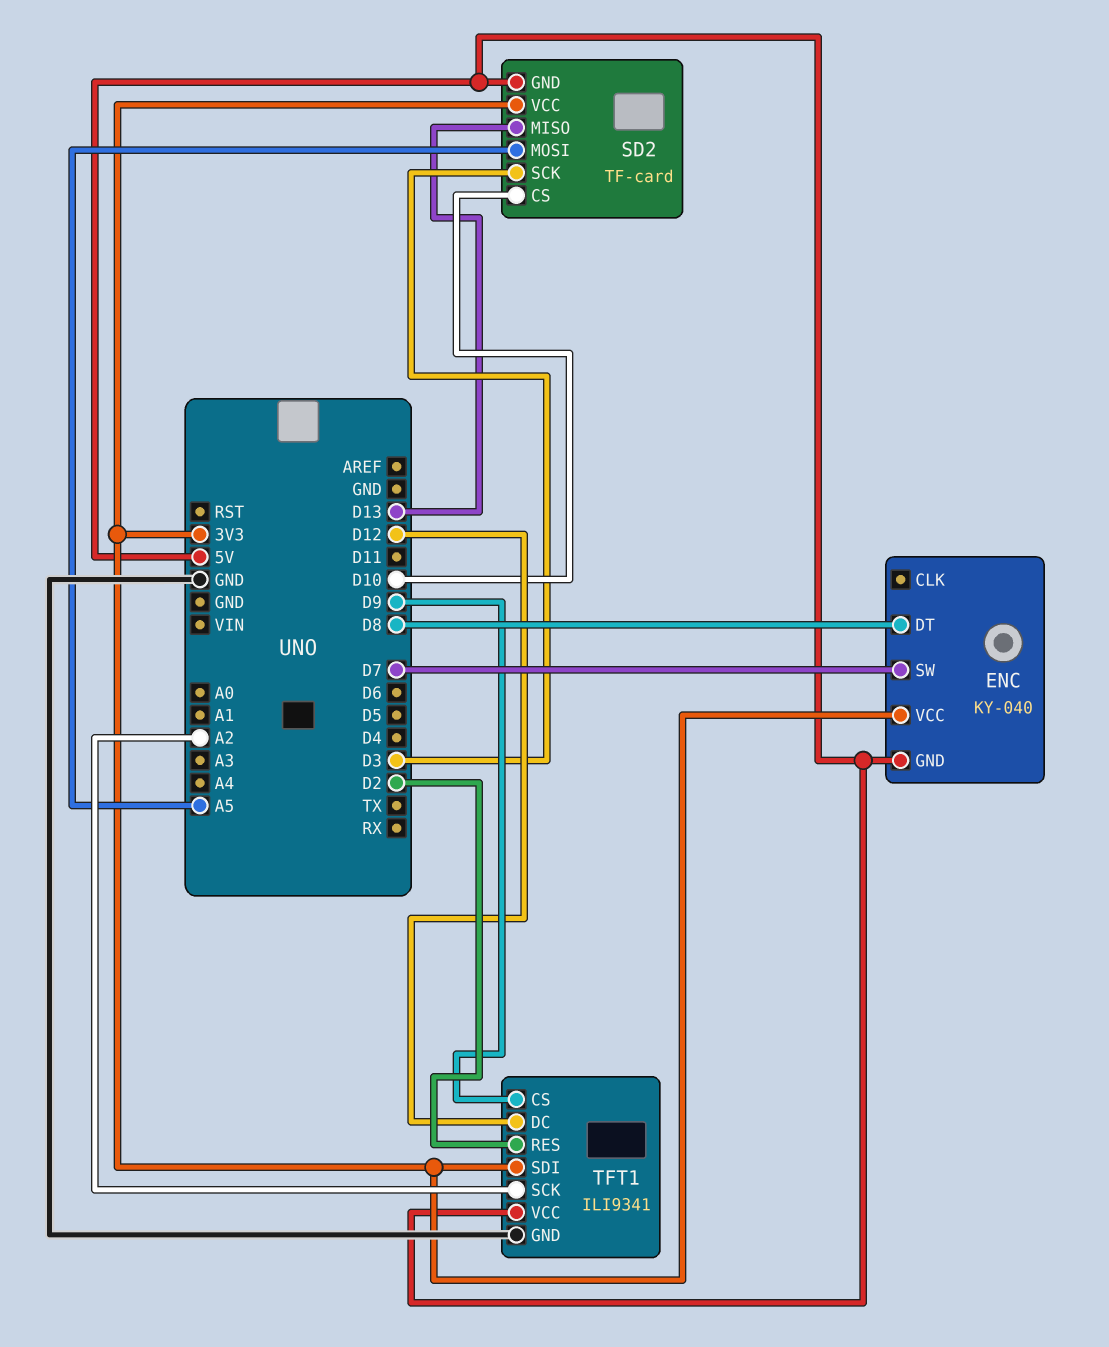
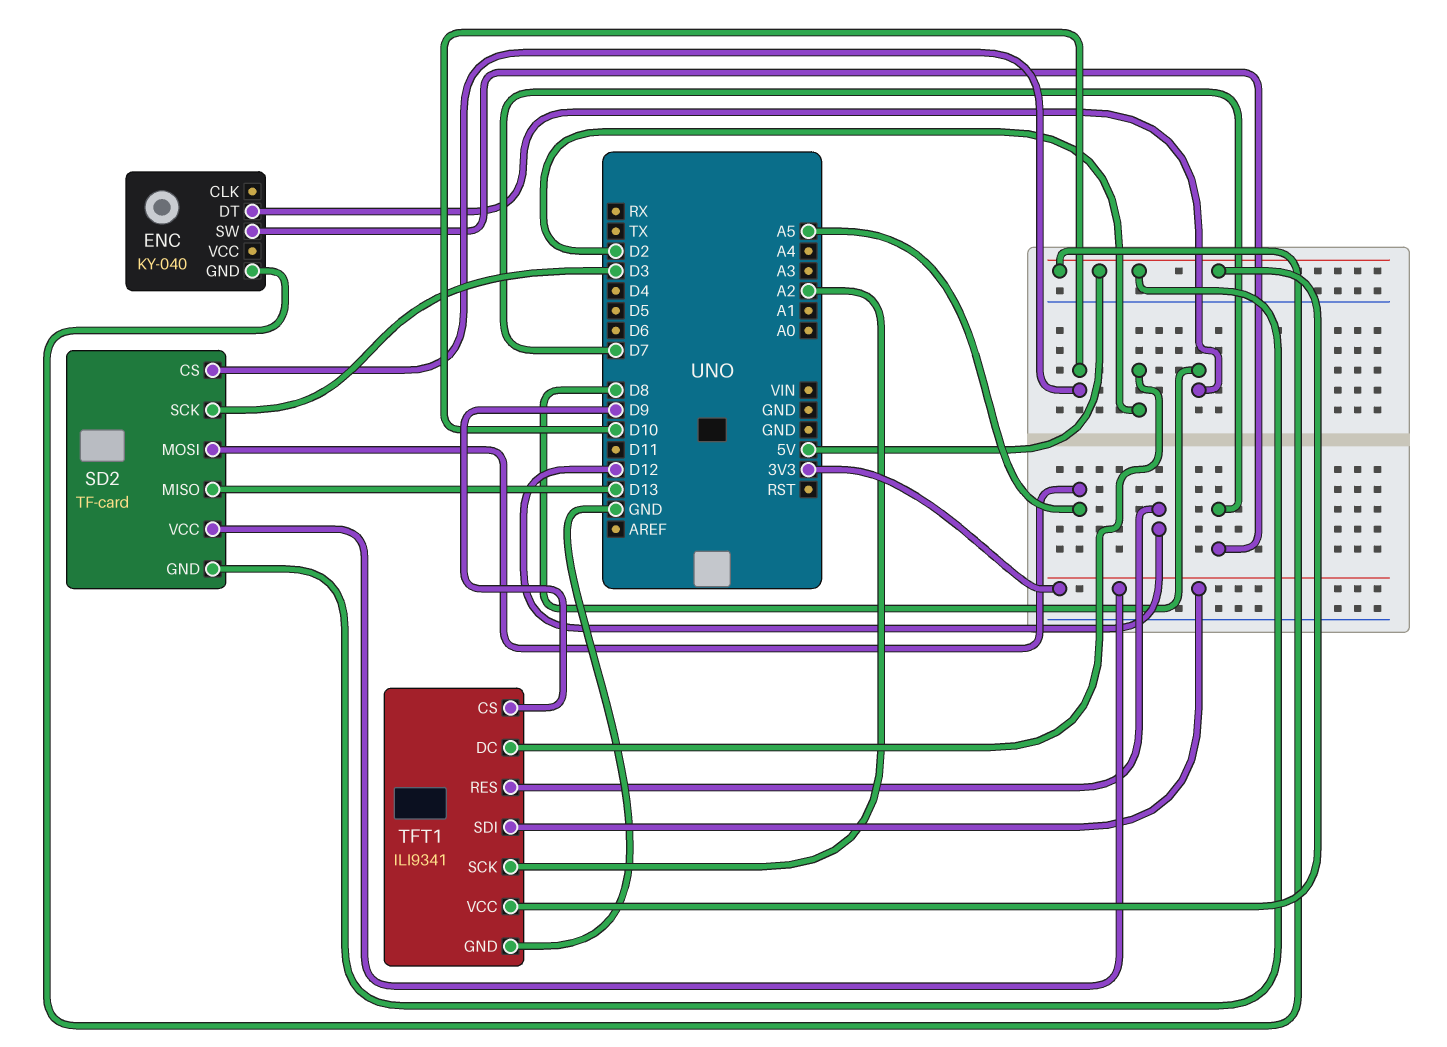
ENC pin VCC: 3V3 -> none
TFT1 pin DC: D12 -> D2
TFT1 pin RES: D2 -> D12

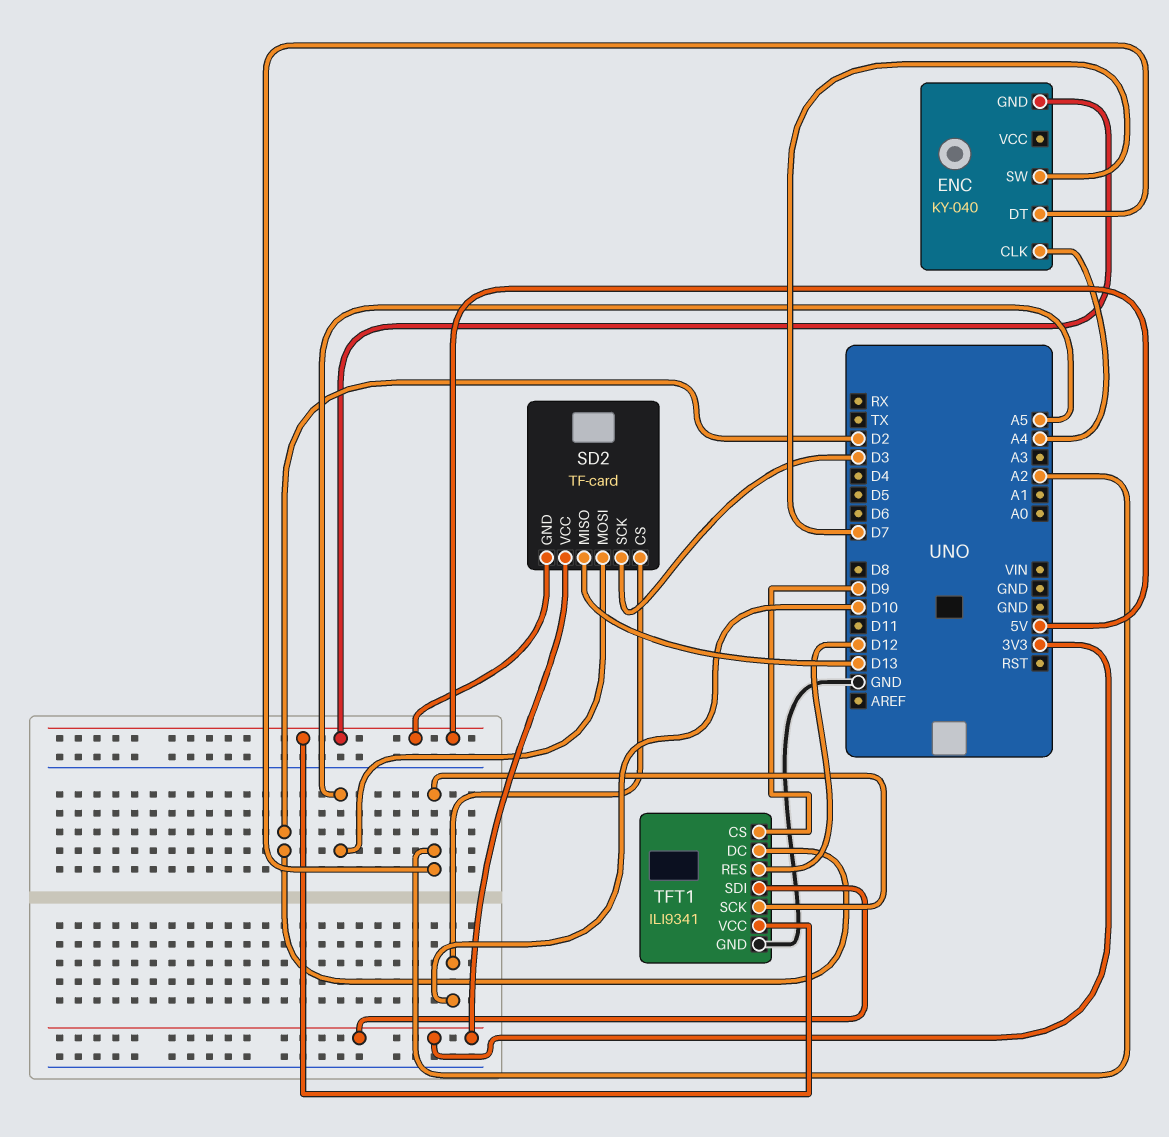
ENC pin CLK: none -> A4
ENC pin DT: D8 -> A2

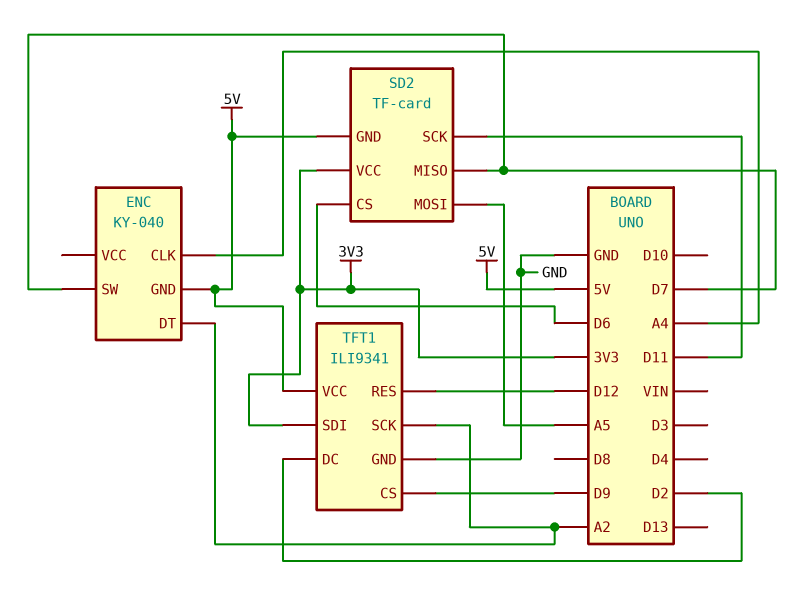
SD2 pin CS: D10 -> D6
SD2 pin MISO: D13 -> D7
SD2 pin SCK: D3 -> D11

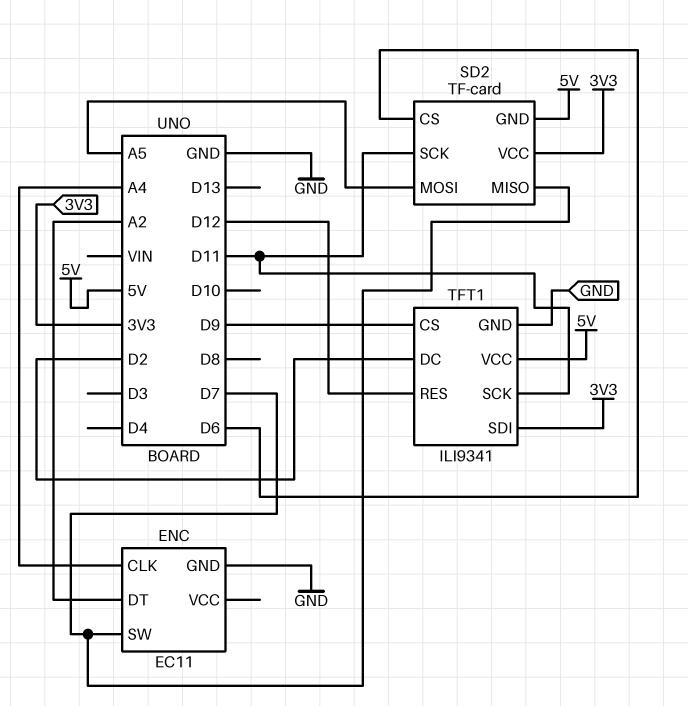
ENC: KY-040 -> EC11
ENC pin GND: 5V -> GND
TFT1 pin SCK: A2 -> D11

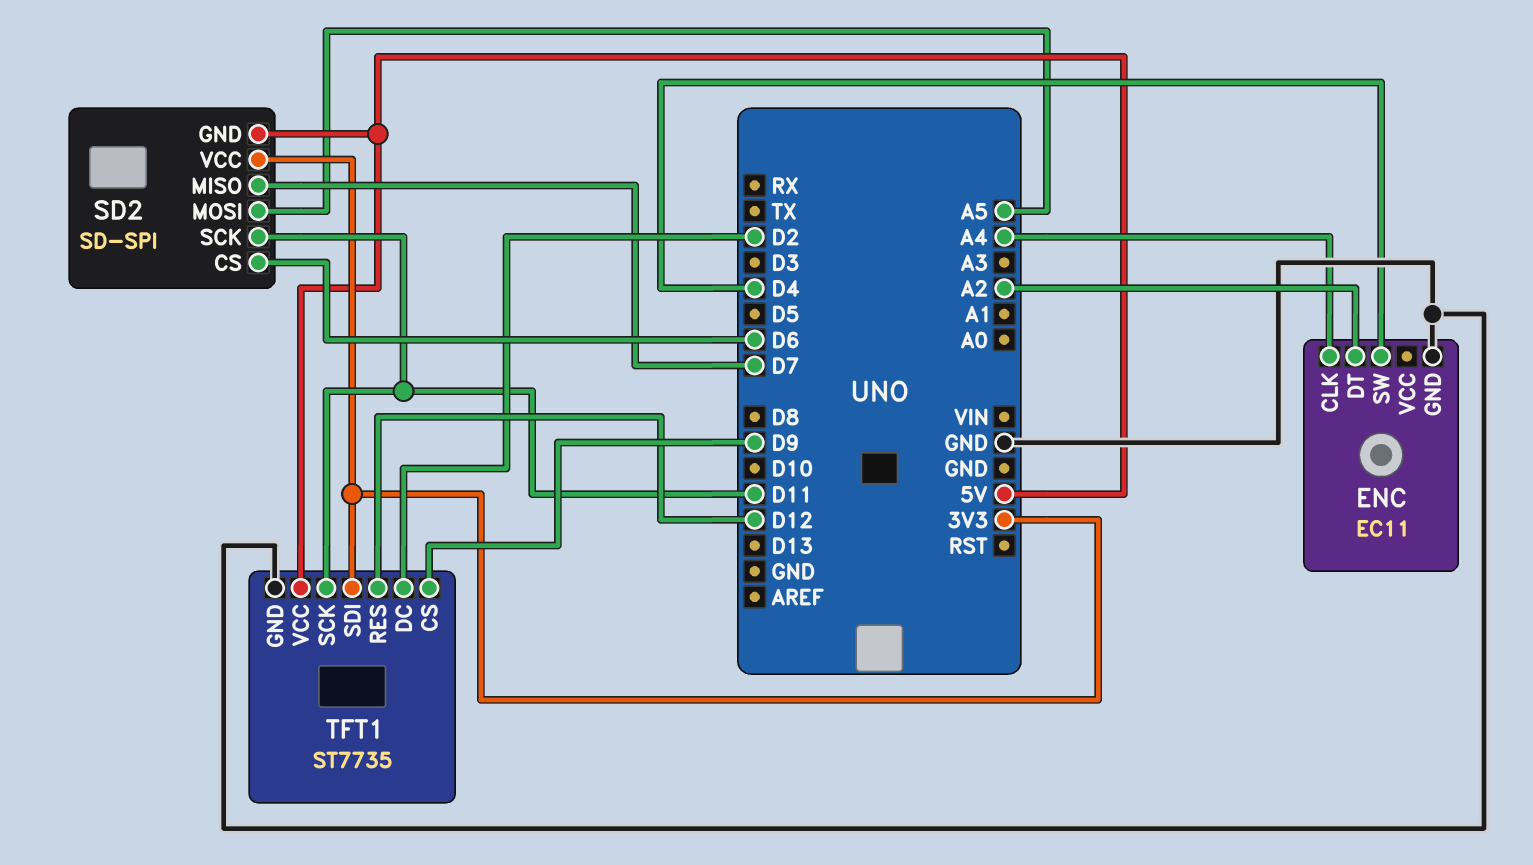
ENC pin SW: D7 -> D4
SD2: TF-card -> SD-SPI
TFT1: ILI9341 -> ST7735

